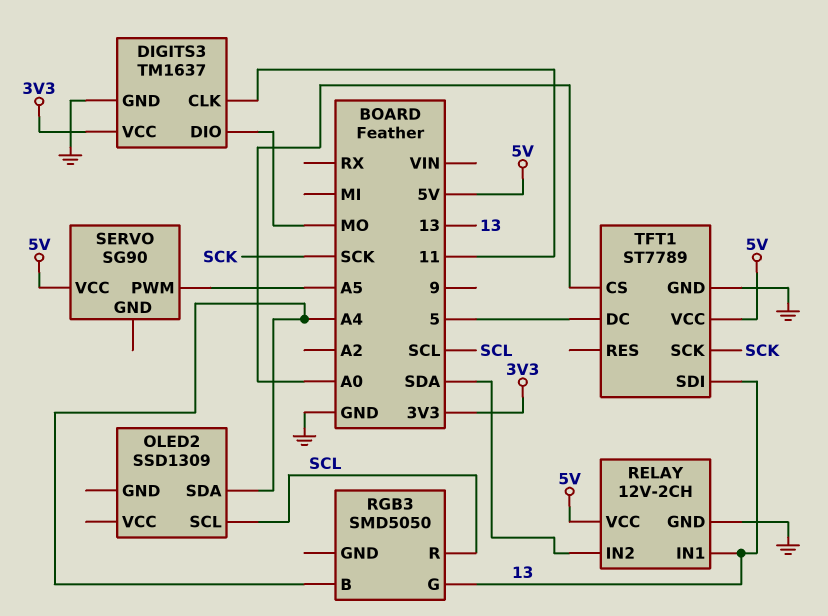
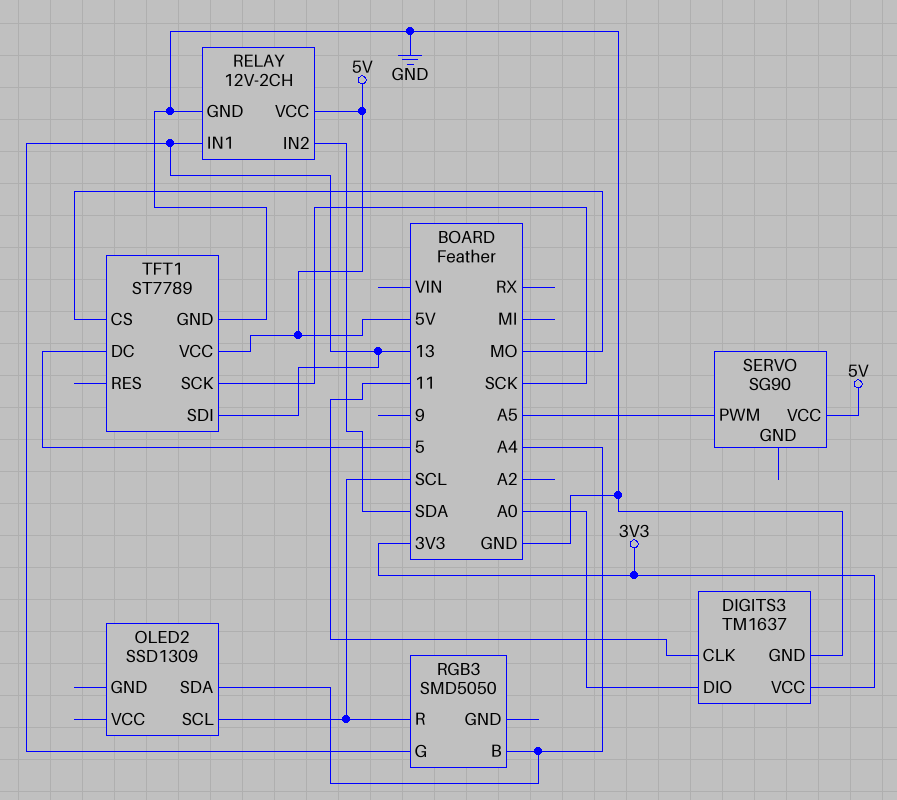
DIGITS3 pin DIO: MO -> A0
TFT1 pin CS: A0 -> MO

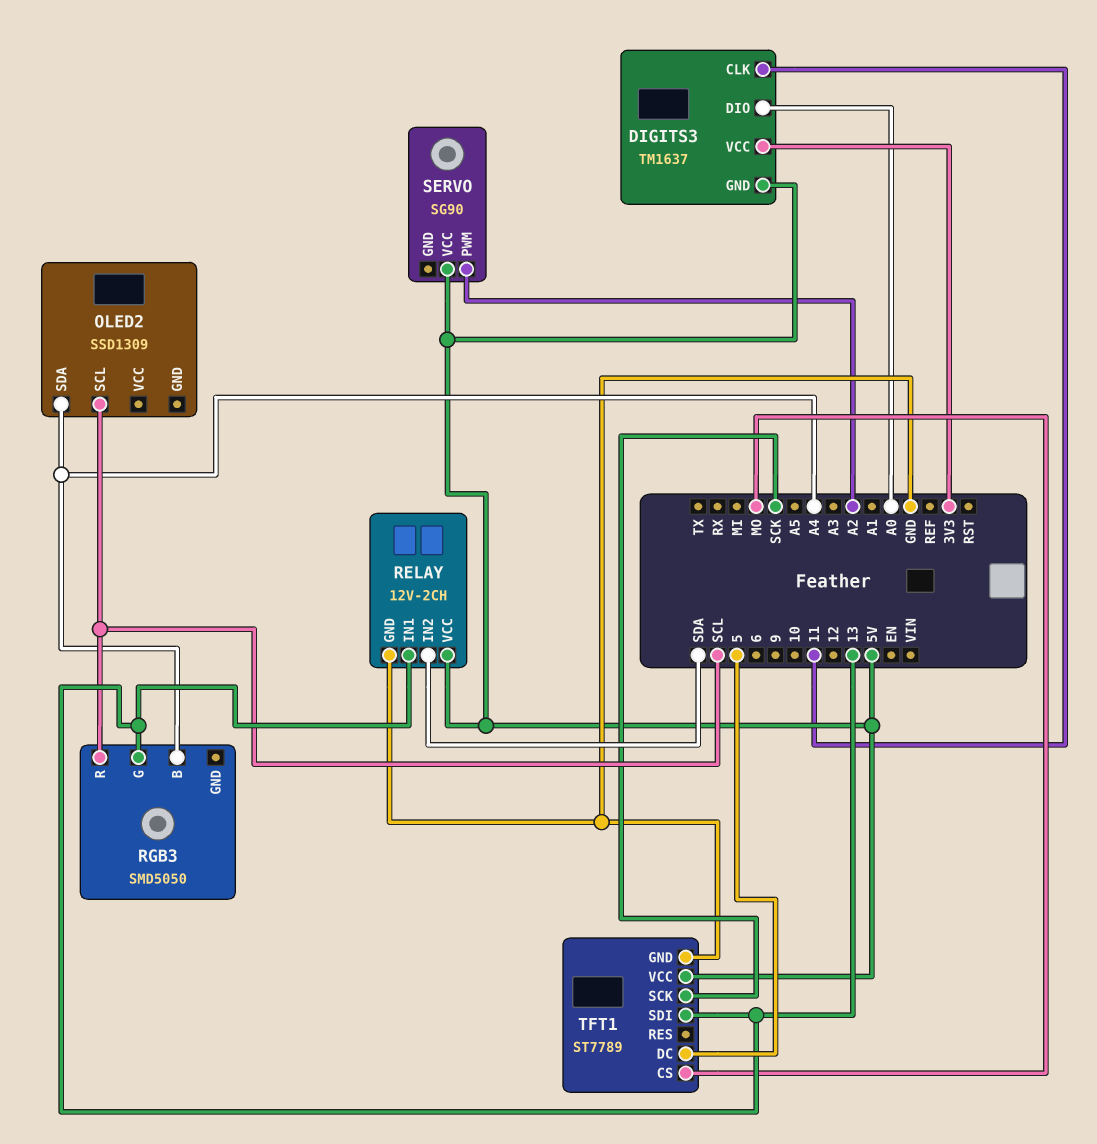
DIGITS3 pin GND: GND -> 5V
SERVO pin PWM: A5 -> A2

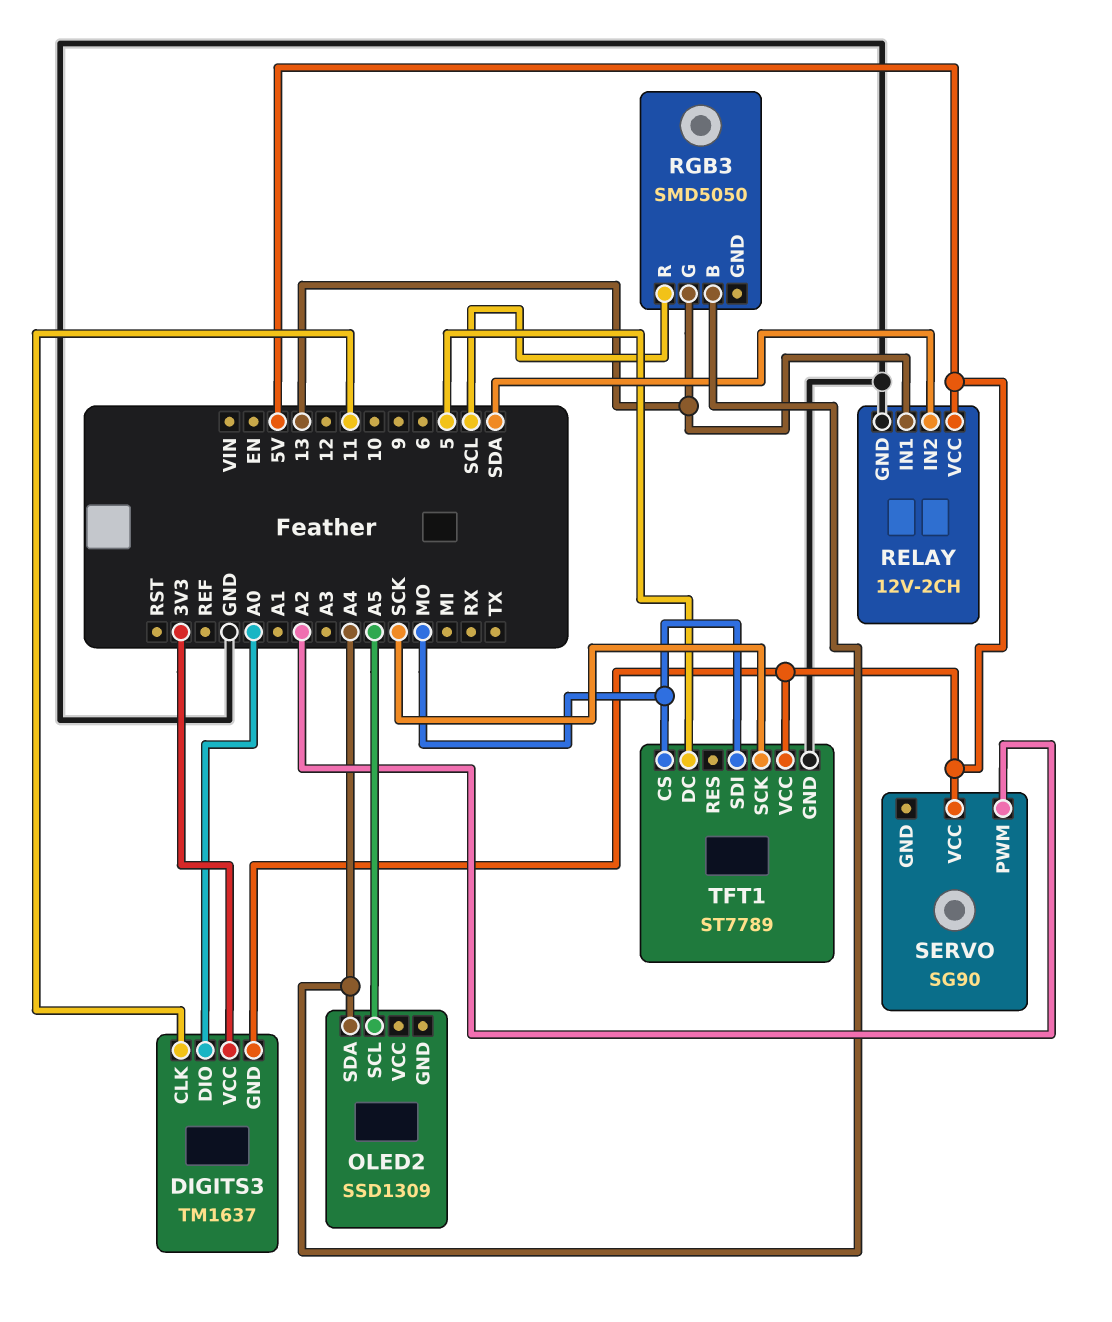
OLED2 pin SCL: SCL -> A5
TFT1 pin SDI: 13 -> MO

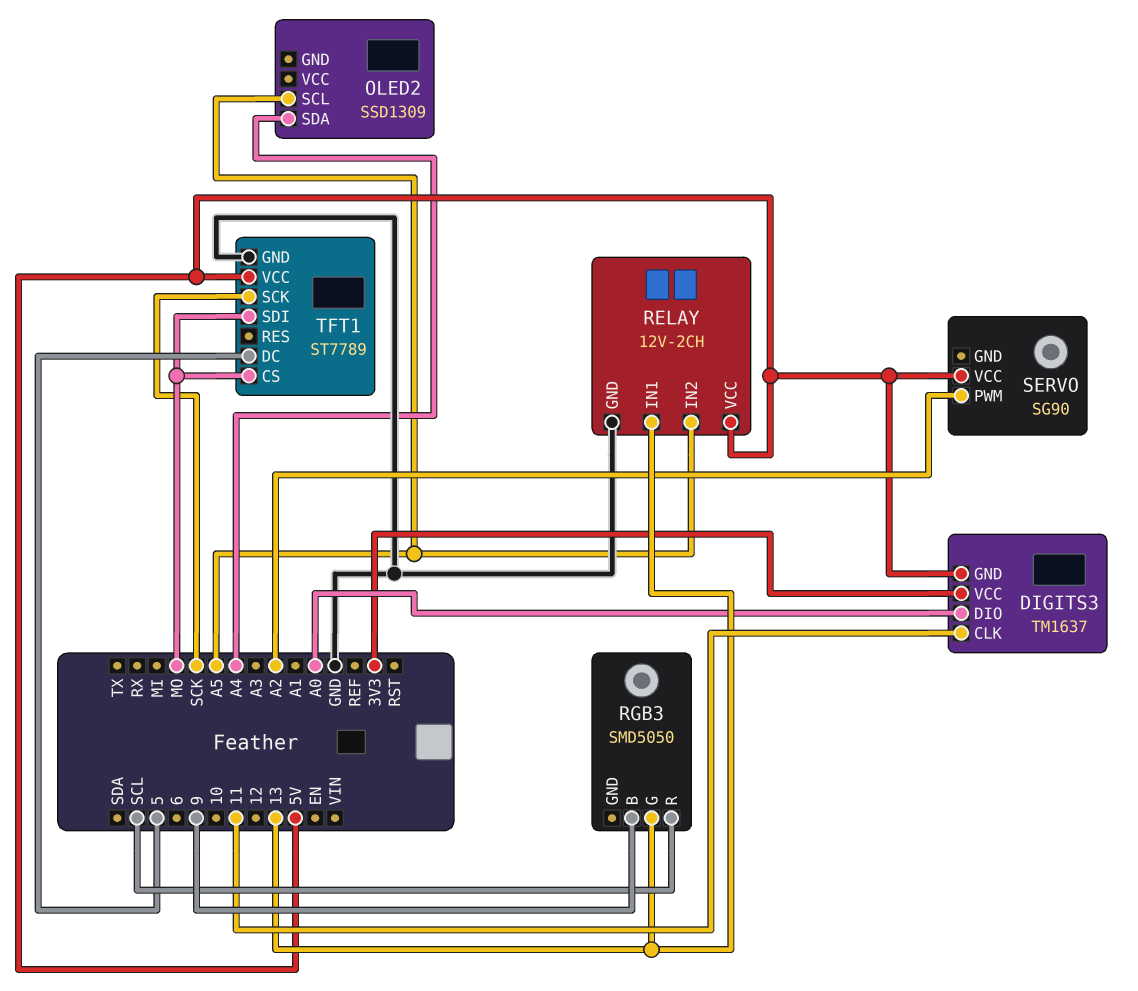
RELAY pin IN2: SDA -> A5
RGB3 pin B: A4 -> 9

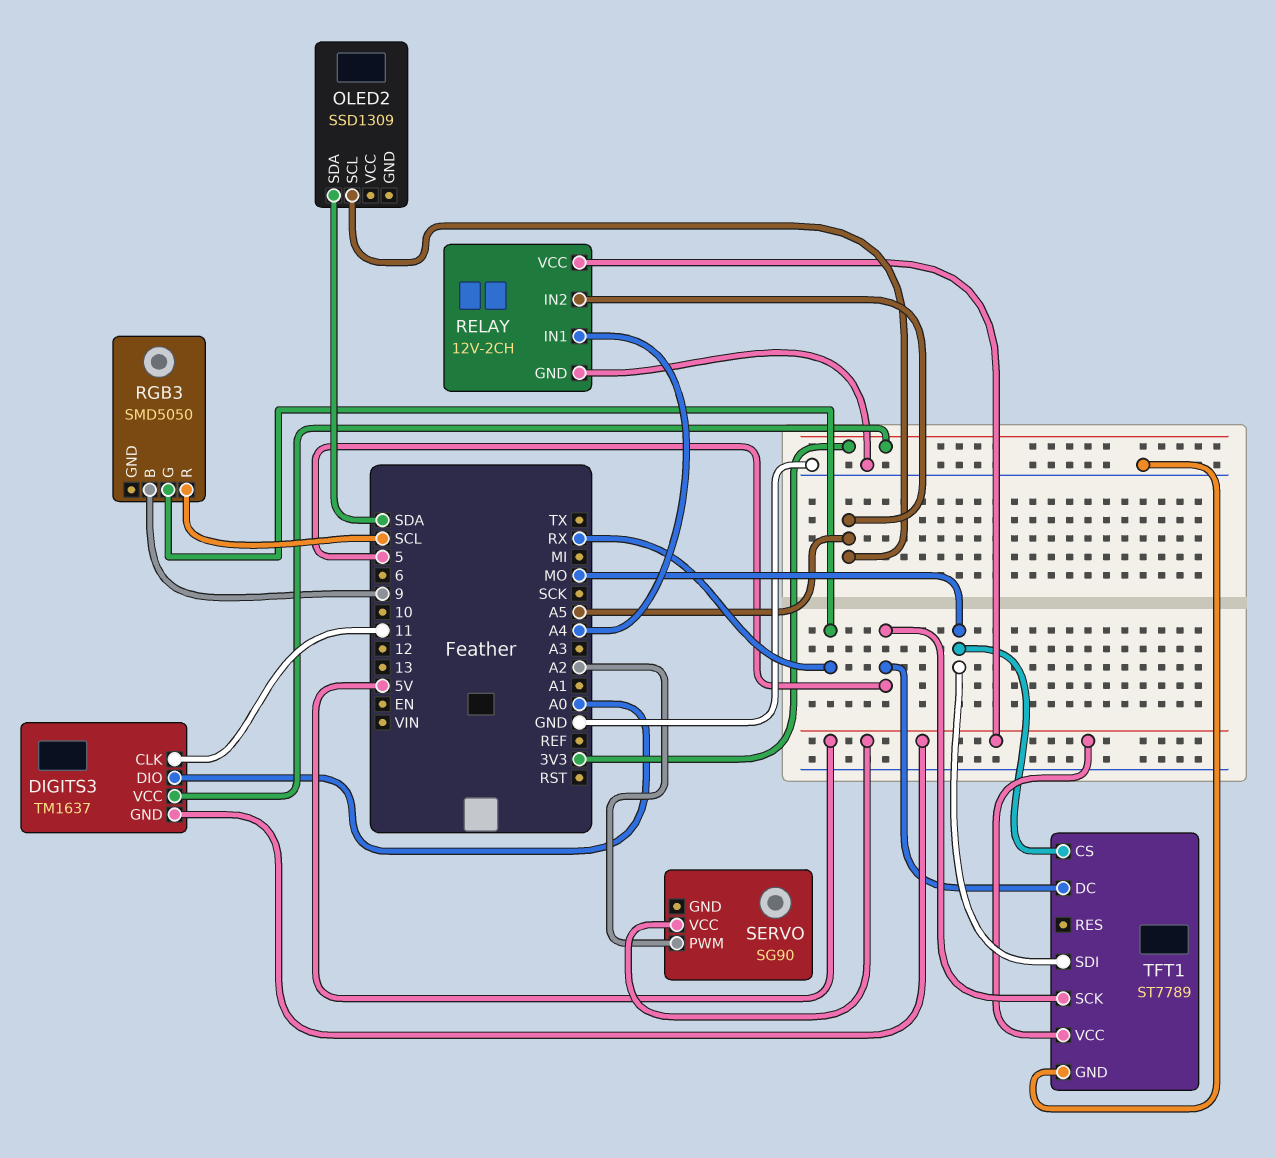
OLED2 pin SDA: A4 -> SDA
RELAY pin IN1: 13 -> A4
RGB3 pin G: 13 -> RX
TFT1 pin SCK: SCK -> 5

